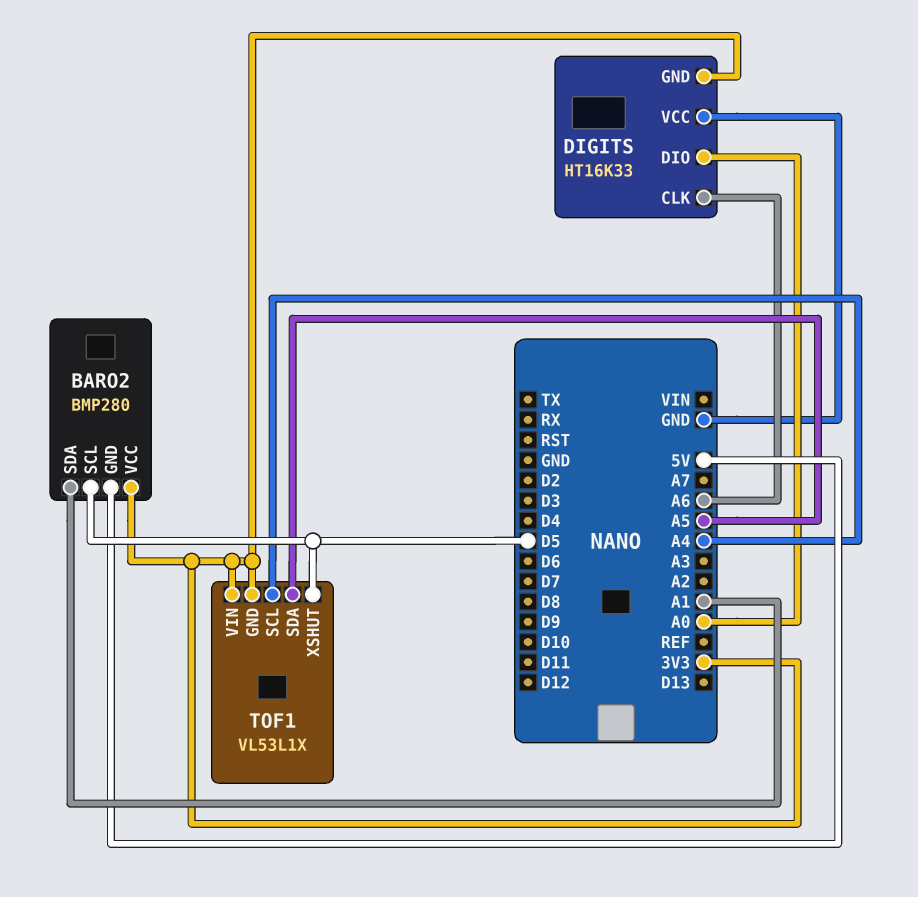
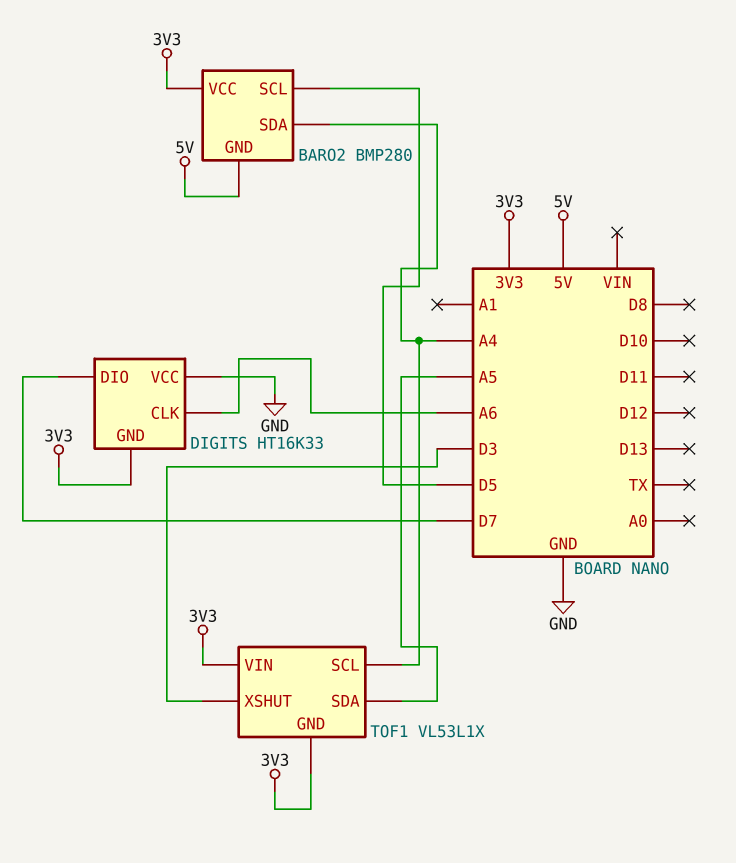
BARO2 pin SDA: A1 -> A4
DIGITS pin DIO: A0 -> D7
TOF1 pin XSHUT: D5 -> D3

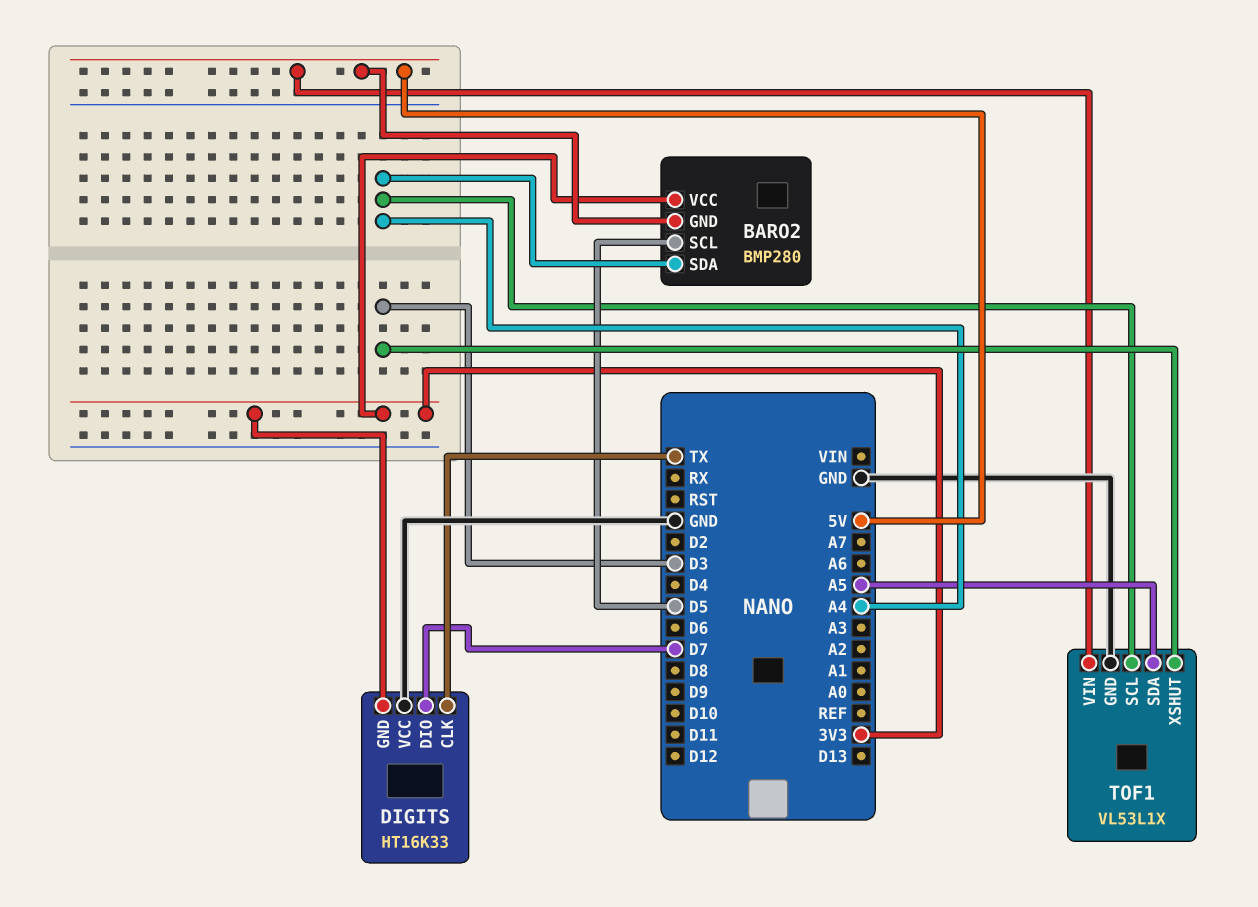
DIGITS pin CLK: A6 -> TX
TOF1 pin GND: 3V3 -> GND
TOF1 pin VIN: 3V3 -> 5V

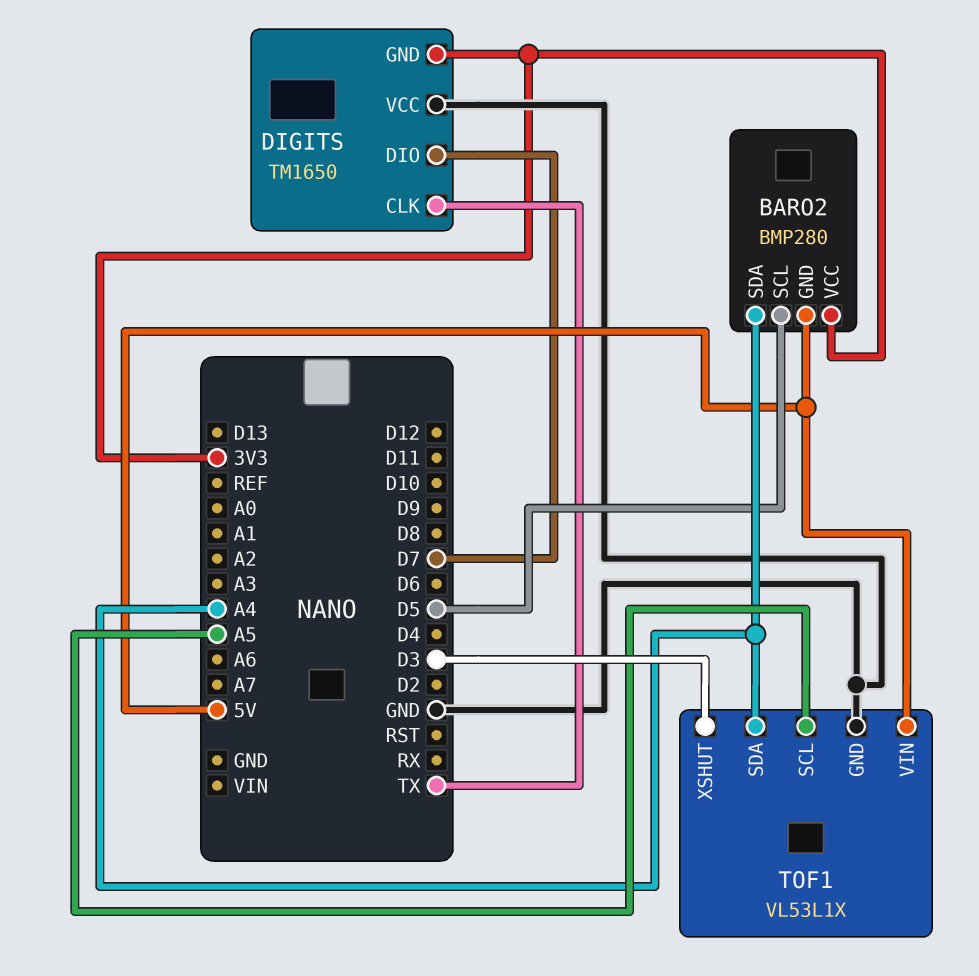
DIGITS: HT16K33 -> TM1650
TOF1 pin SCL: A4 -> A5
TOF1 pin SDA: A5 -> A4

